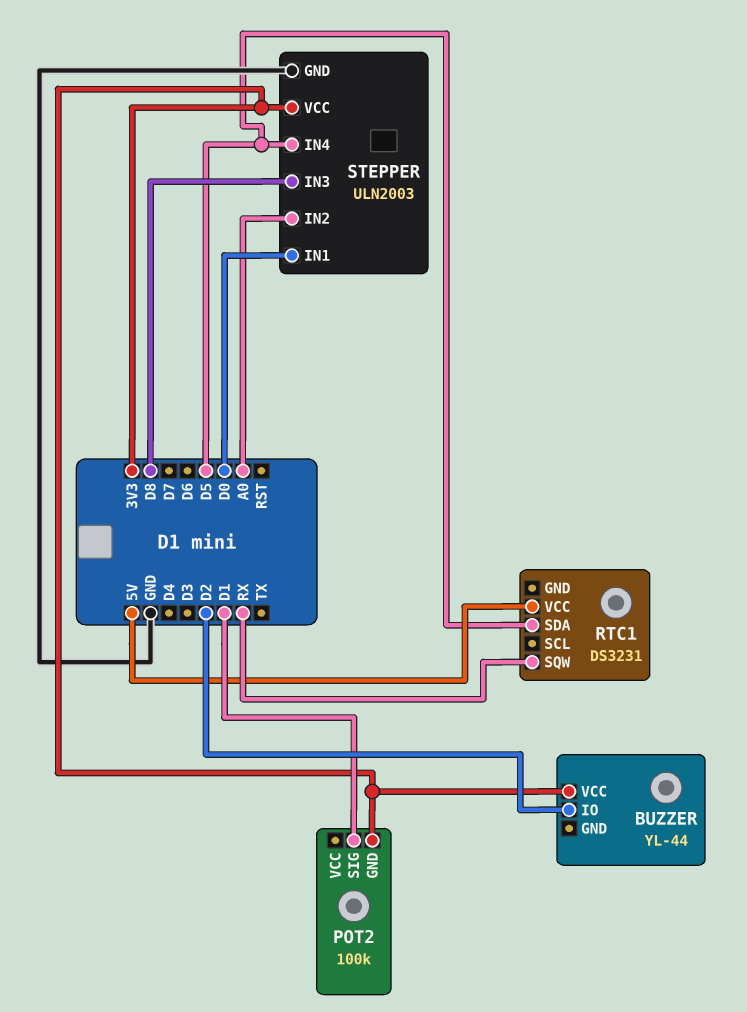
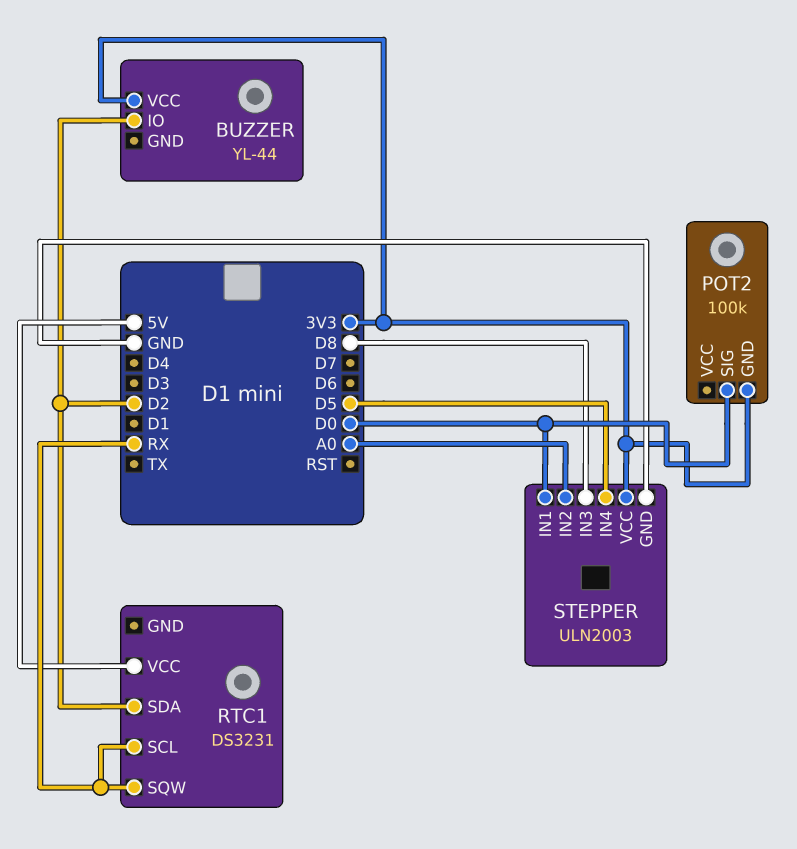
POT2 pin SIG: D1 -> D0
RTC1 pin SCL: none -> RX
RTC1 pin SDA: D5 -> D2

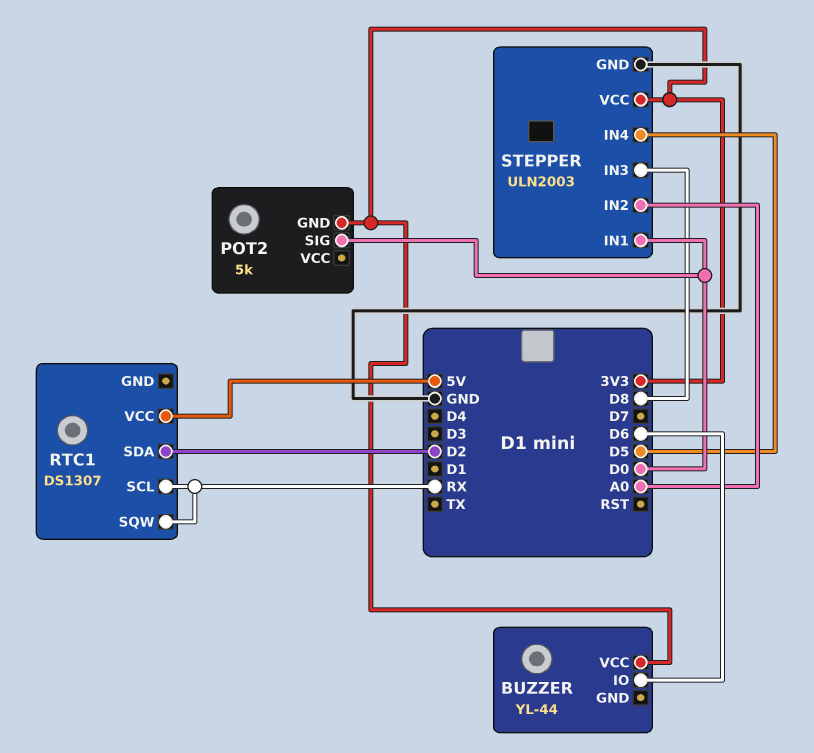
BUZZER pin IO: D2 -> D6
POT2: 100k -> 5k
RTC1: DS3231 -> DS1307

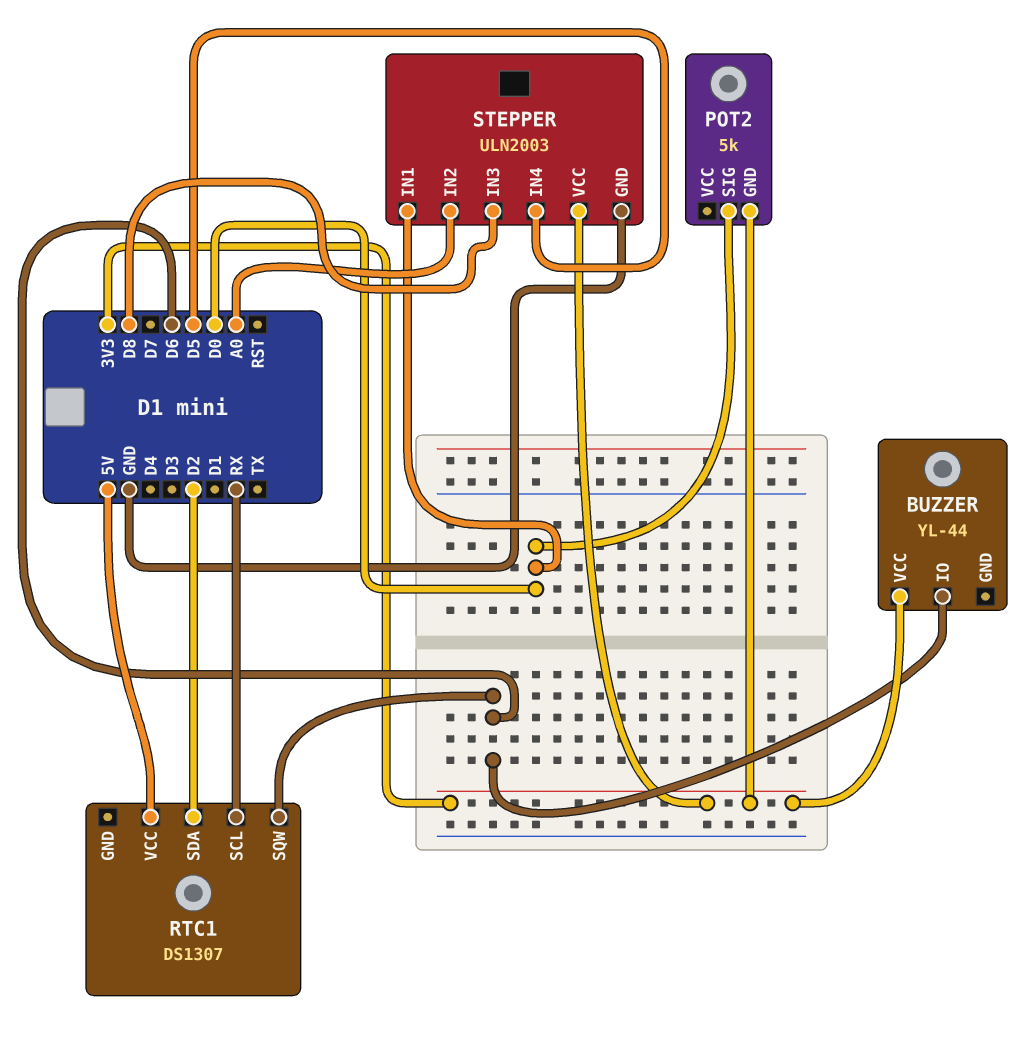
RTC1 pin SQW: RX -> D6

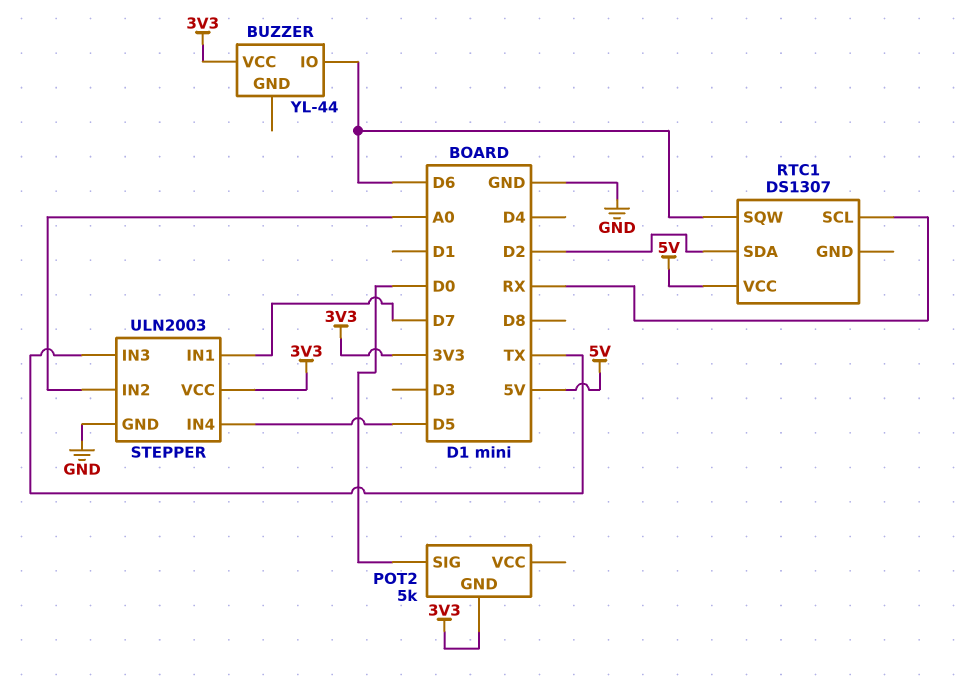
STEPPER pin IN1: D0 -> D7
STEPPER pin IN3: D8 -> TX

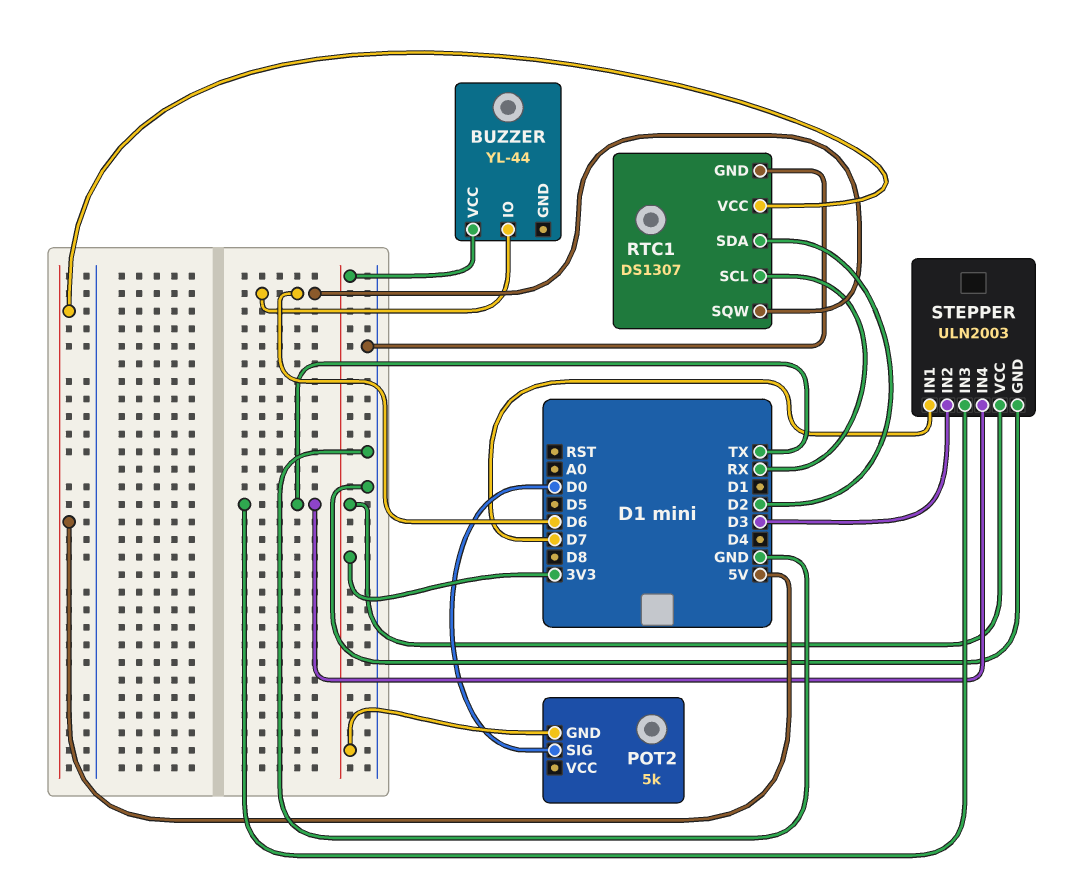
RTC1 pin GND: none -> GND
STEPPER pin IN2: A0 -> D3
STEPPER pin IN4: D5 -> TX

